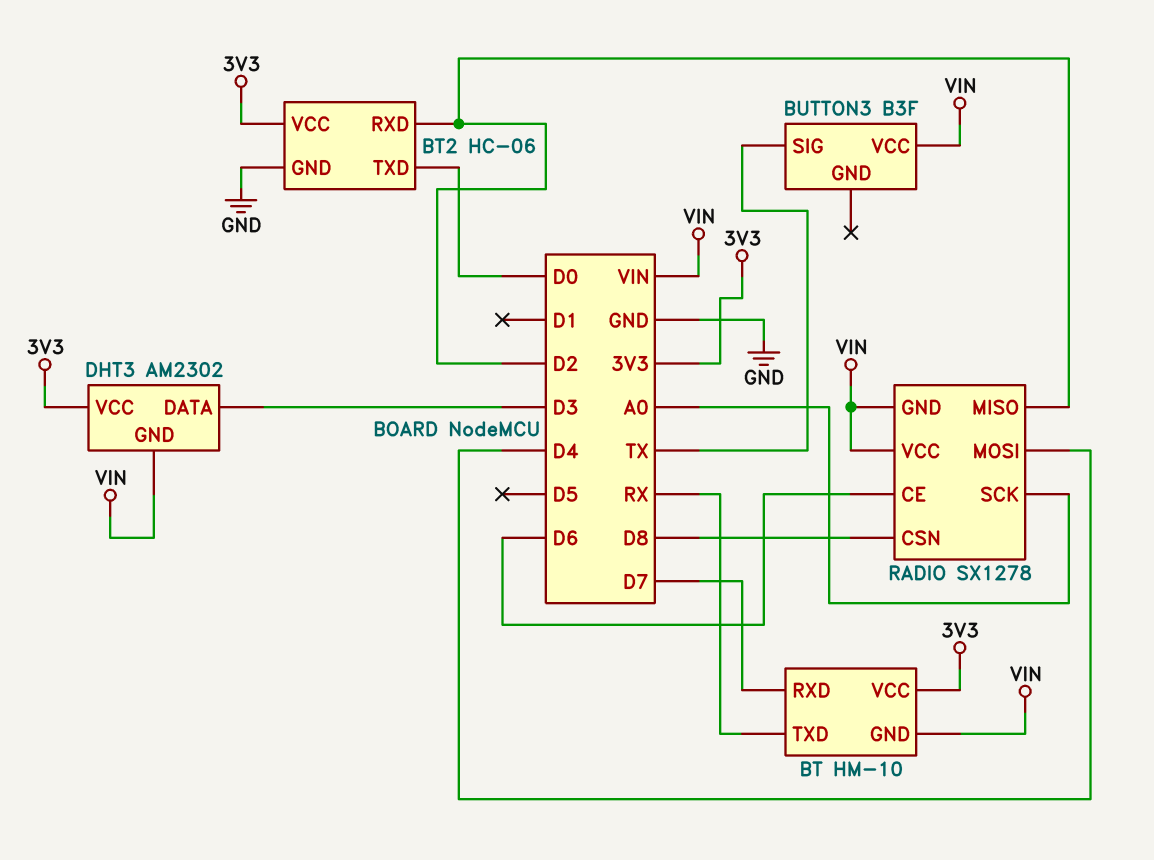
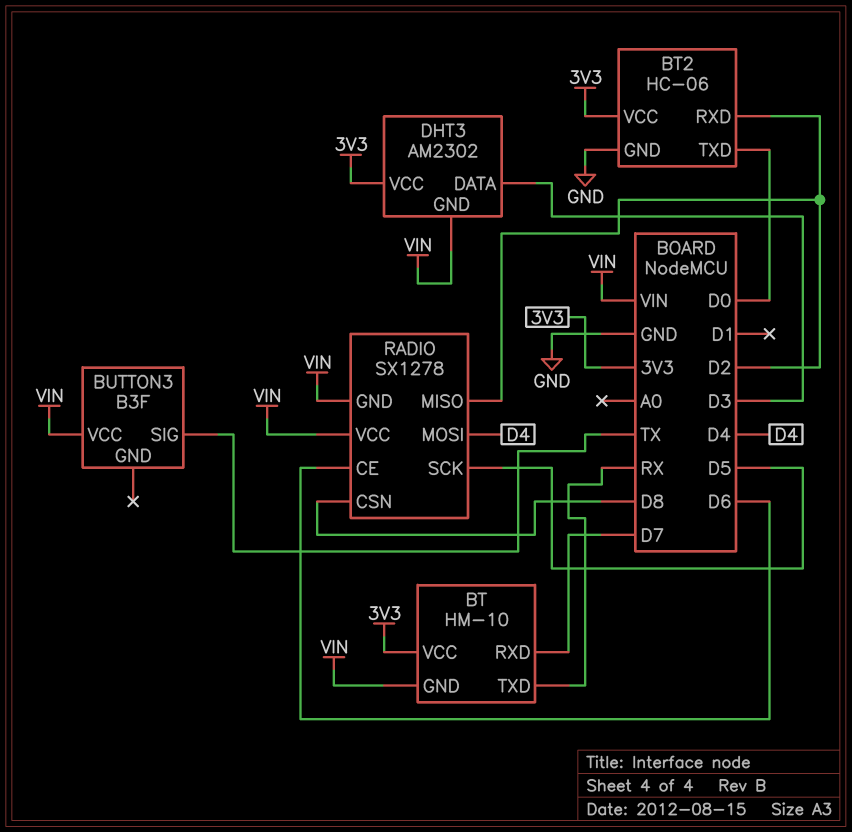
RADIO pin SCK: A0 -> D5

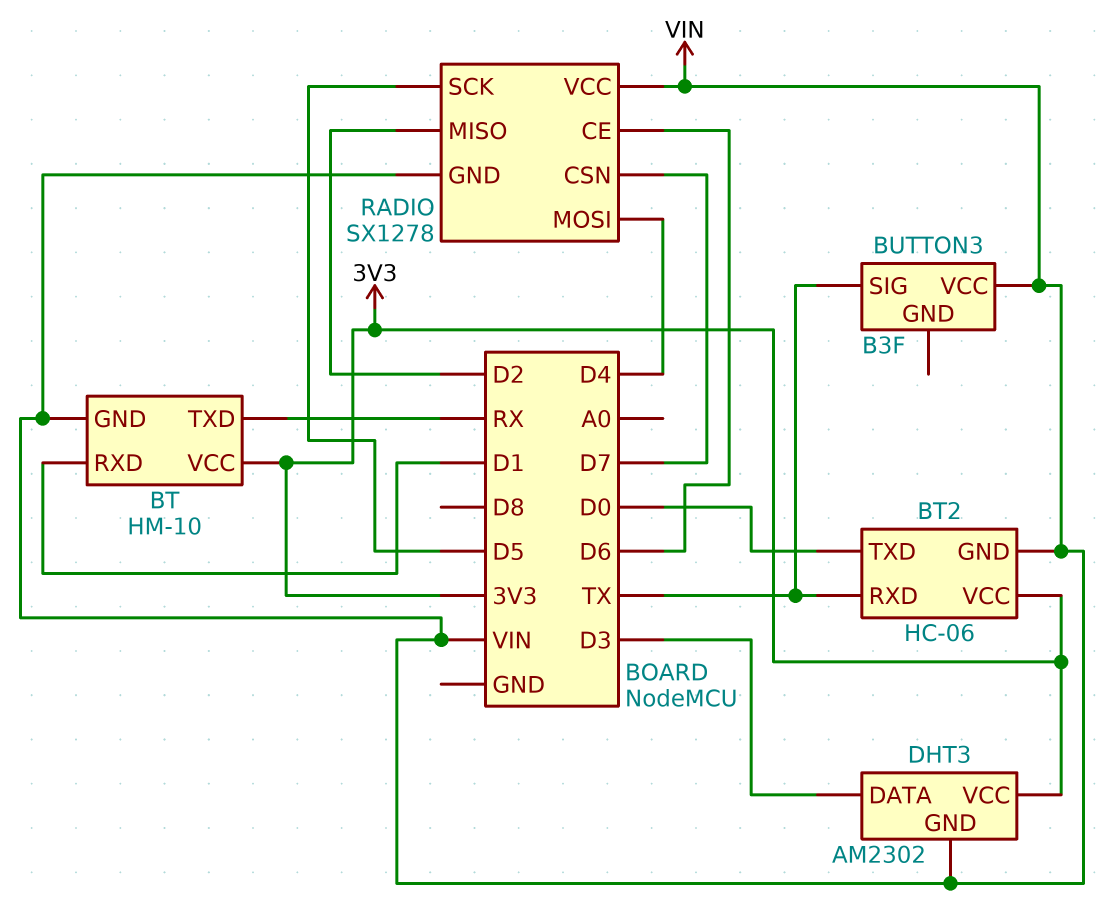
BT pin RXD: D7 -> D1
BT2 pin GND: GND -> VIN
BT2 pin RXD: D2 -> TX
RADIO pin CSN: D8 -> D7

